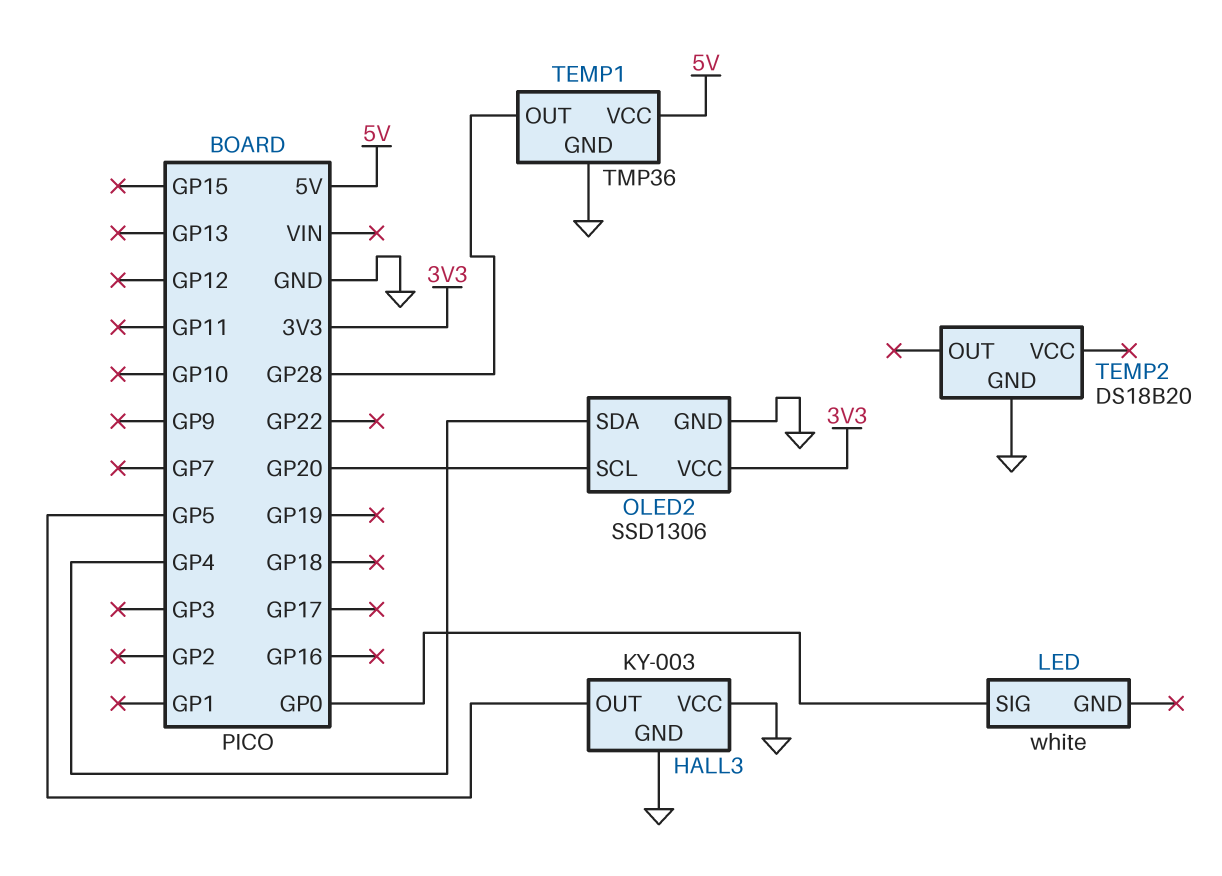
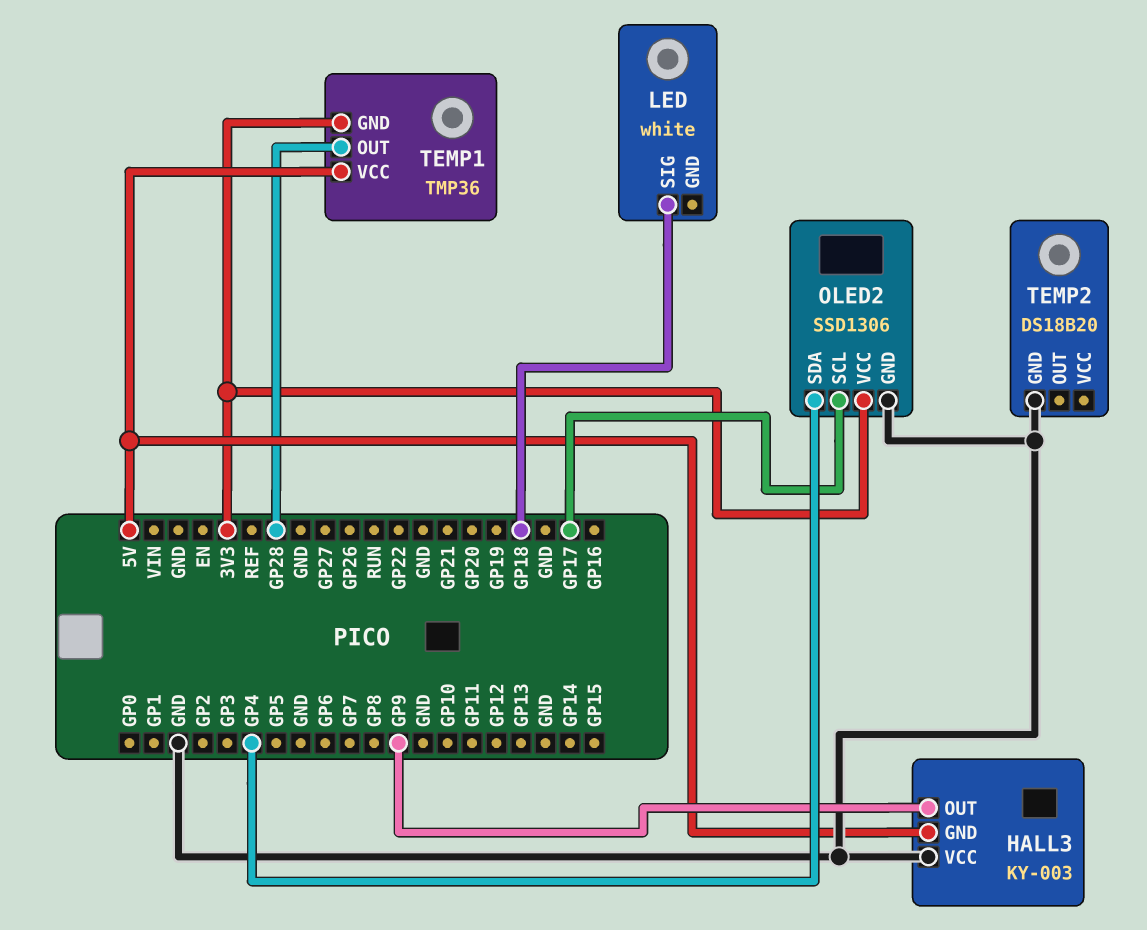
HALL3 pin GND: GND -> 5V
HALL3 pin OUT: GP5 -> GP9
LED pin SIG: GP0 -> GP18
OLED2 pin SCL: GP20 -> GP17
TEMP1 pin GND: GND -> 3V3

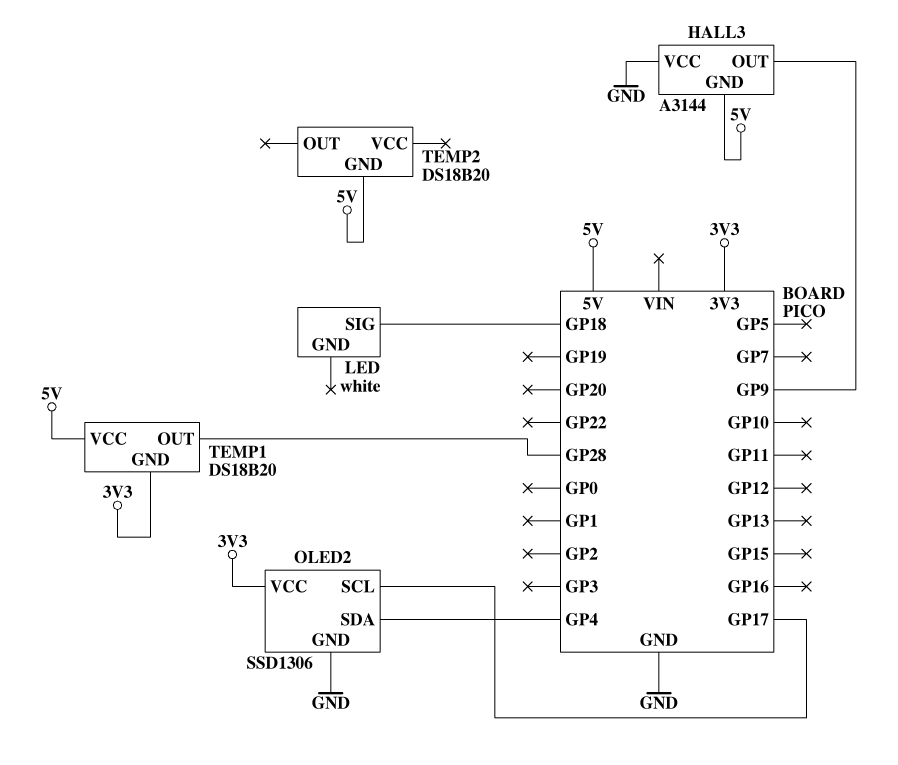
HALL3: KY-003 -> A3144
TEMP1: TMP36 -> DS18B20
TEMP2 pin GND: GND -> 5V

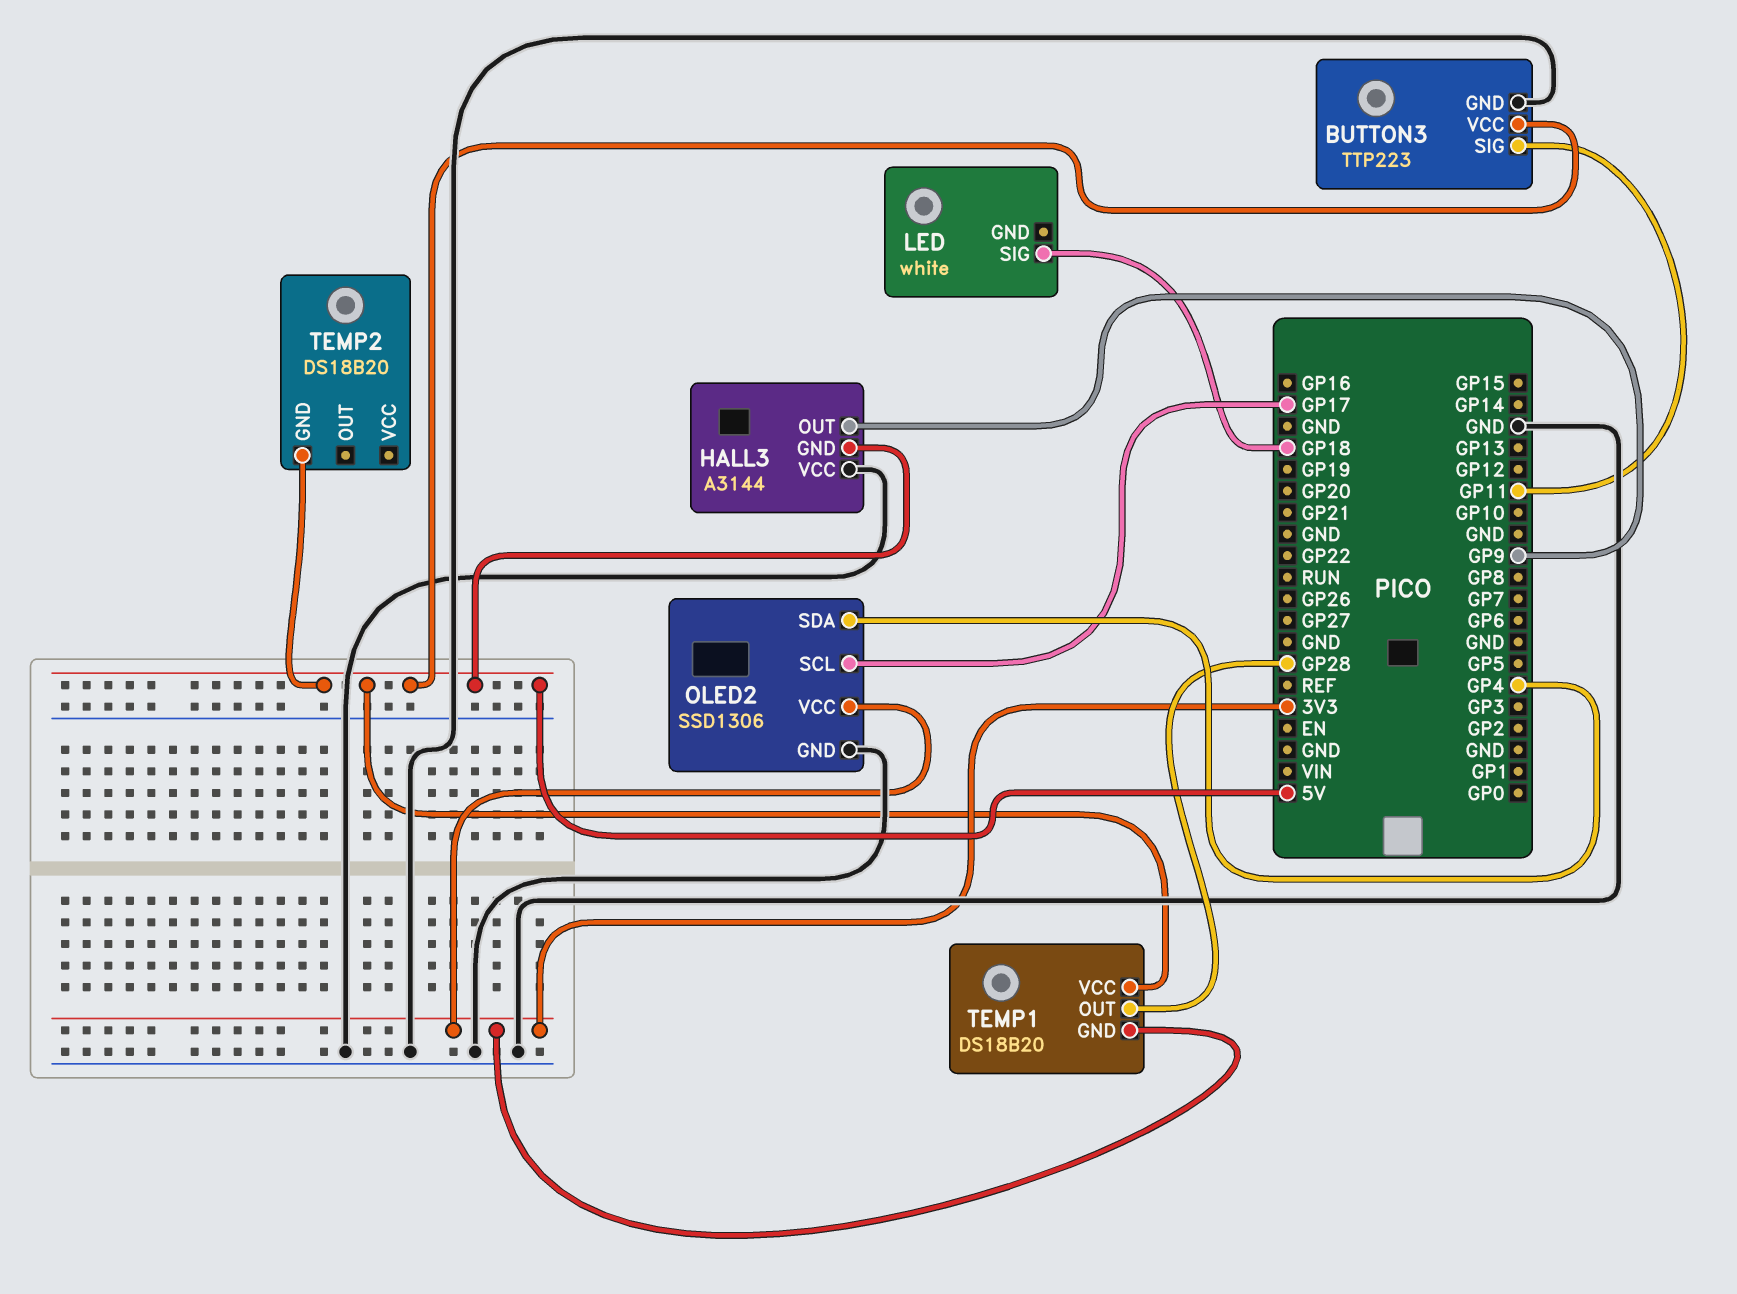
BUTTON3: none -> TTP223
BUTTON3 pin GND: none -> GND
BUTTON3 pin SIG: none -> GP11
BUTTON3 pin VCC: none -> 5V

